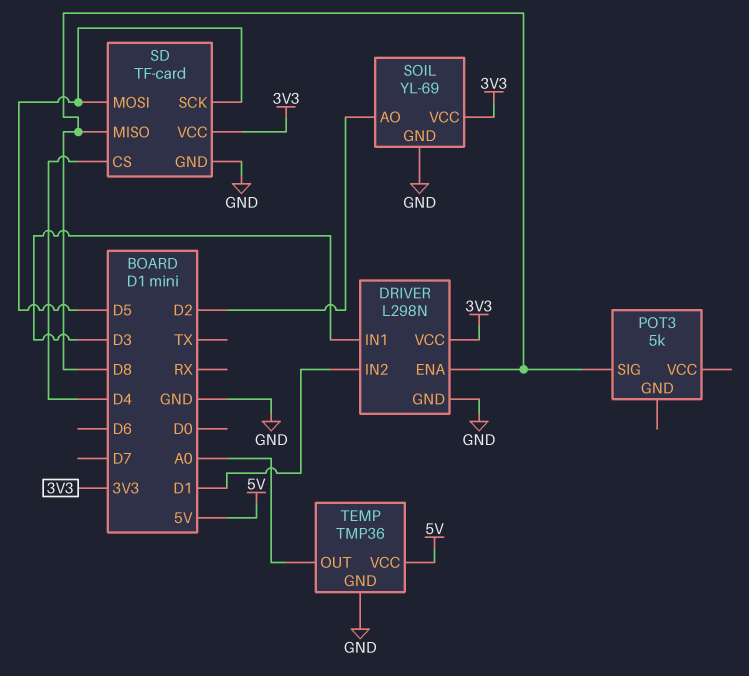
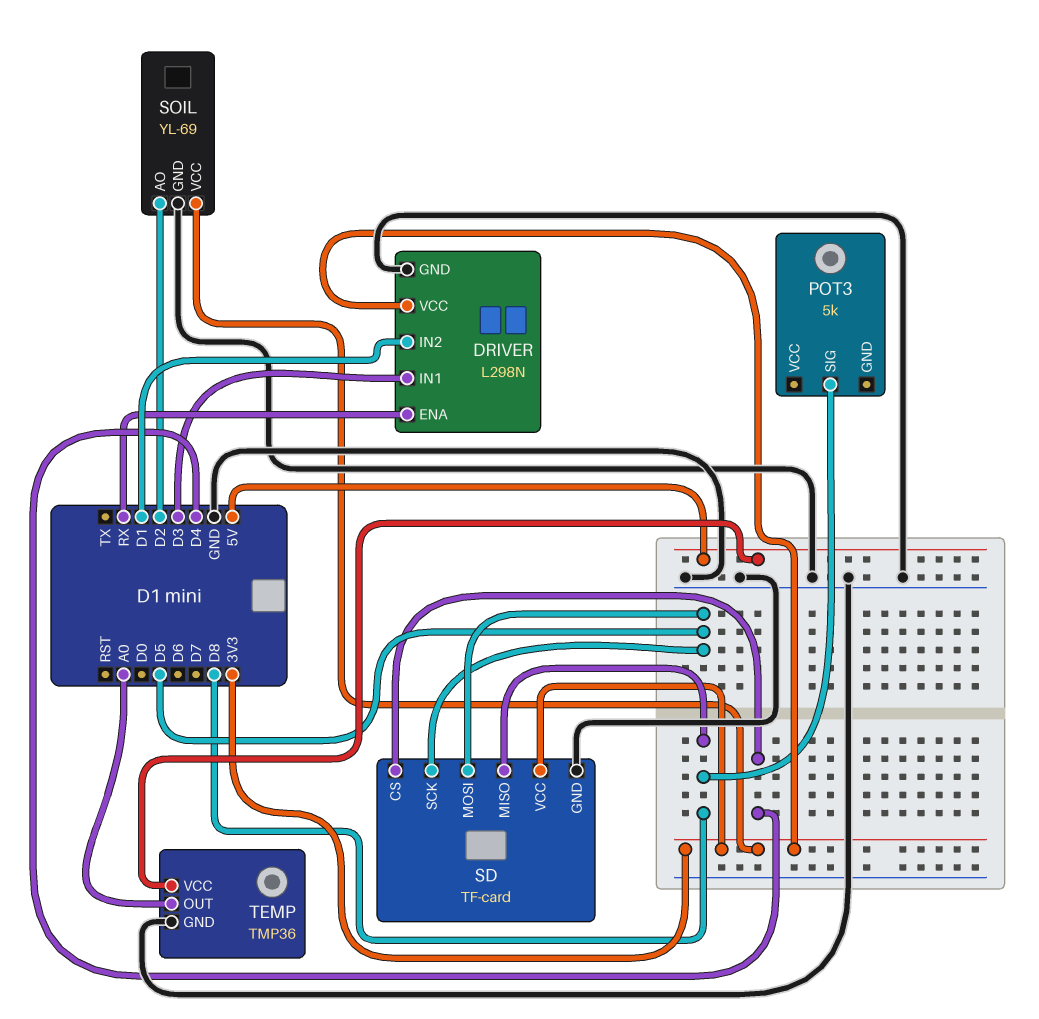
DRIVER pin ENA: D8 -> RX

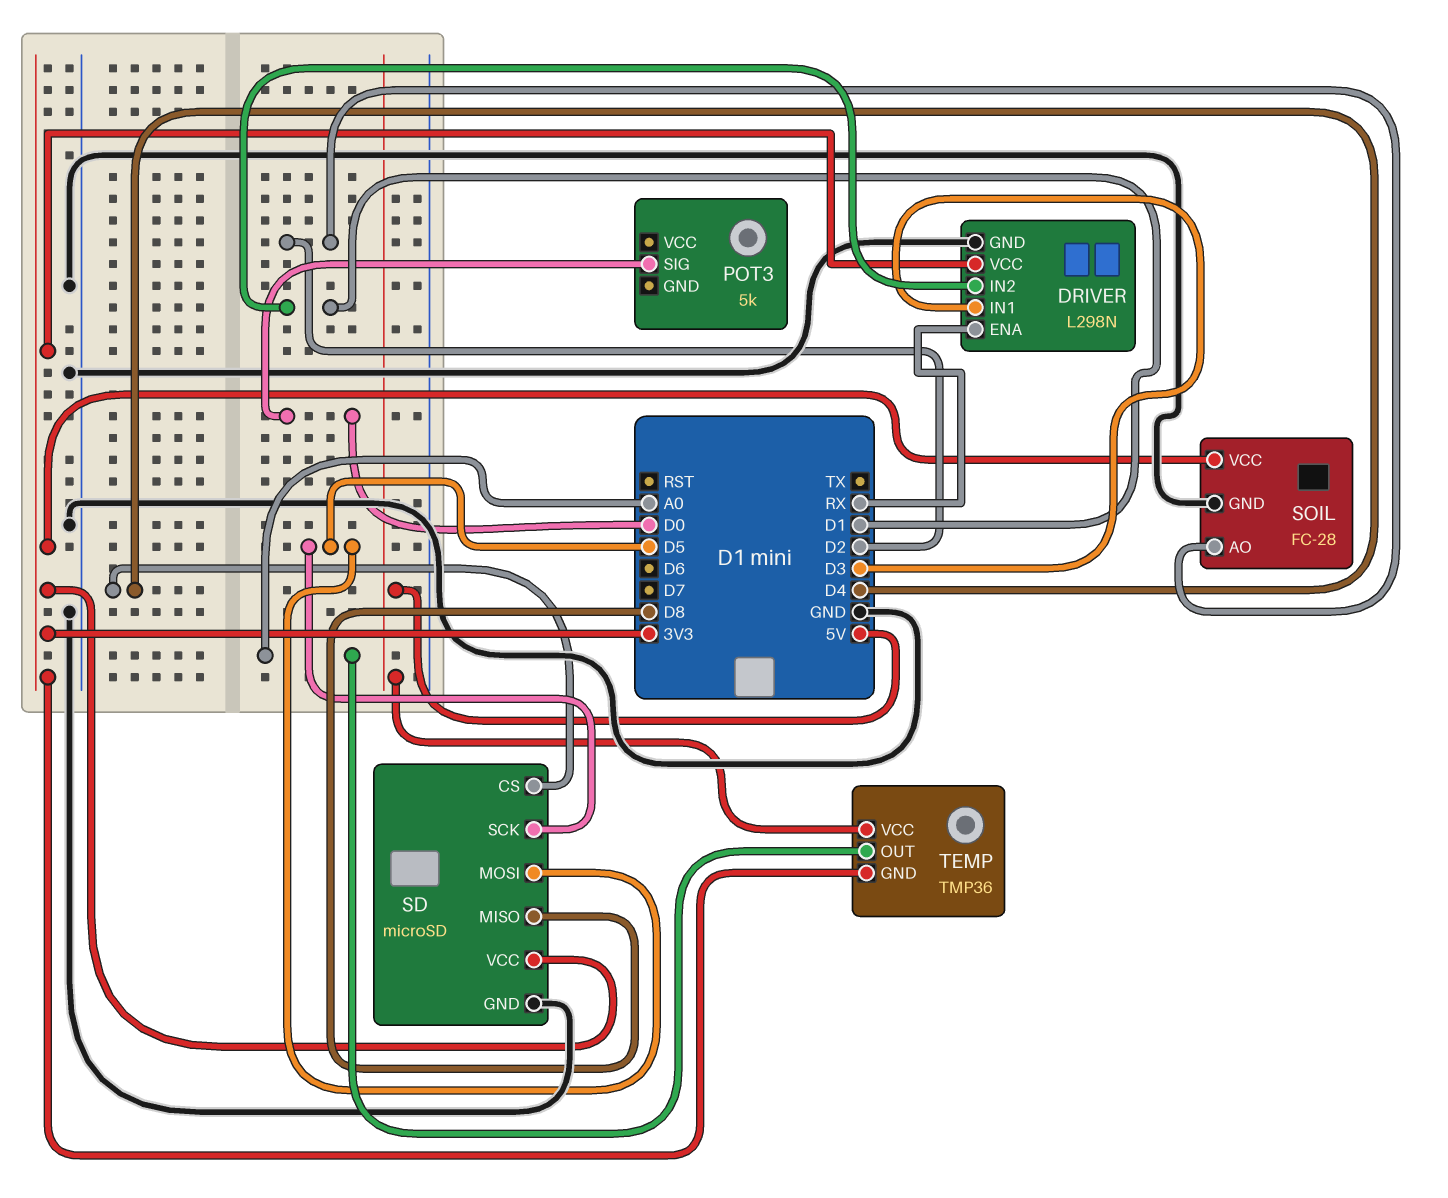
POT3 pin SIG: D8 -> D0
SD: TF-card -> microSD
SOIL: YL-69 -> FC-28
TEMP pin GND: GND -> 3V3

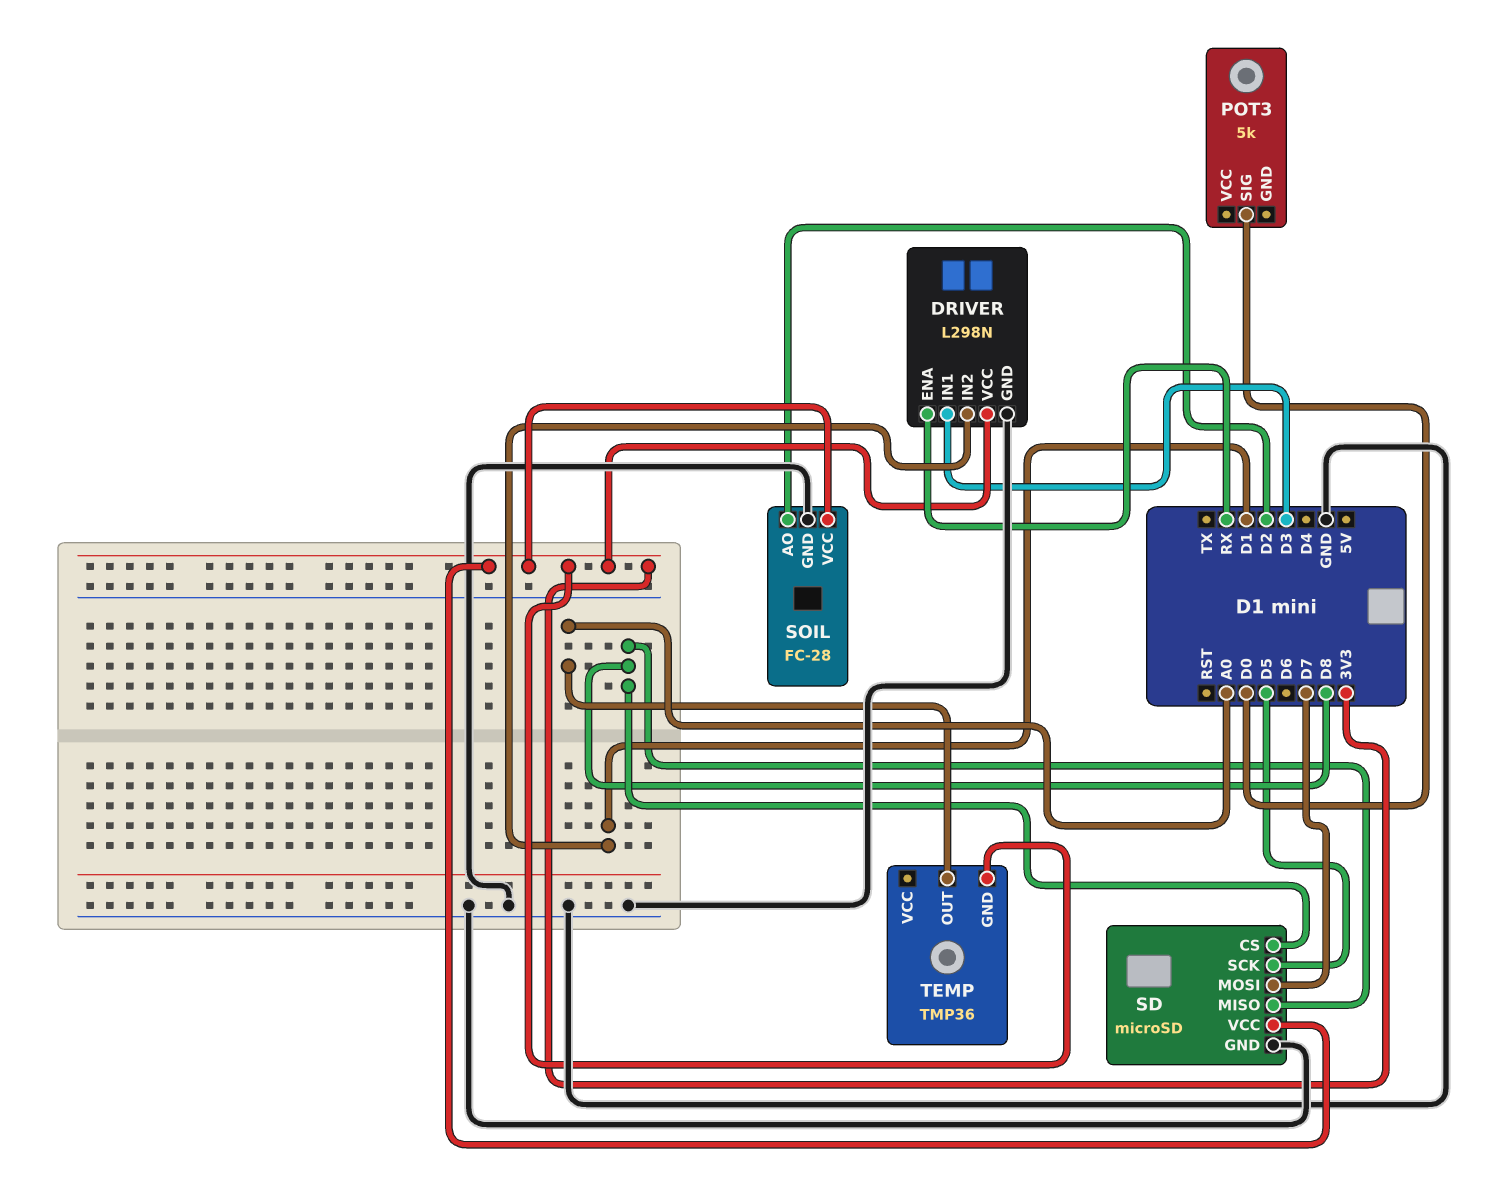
SD pin CS: D4 -> D8
SD pin MOSI: D5 -> D7
TEMP pin VCC: 5V -> none

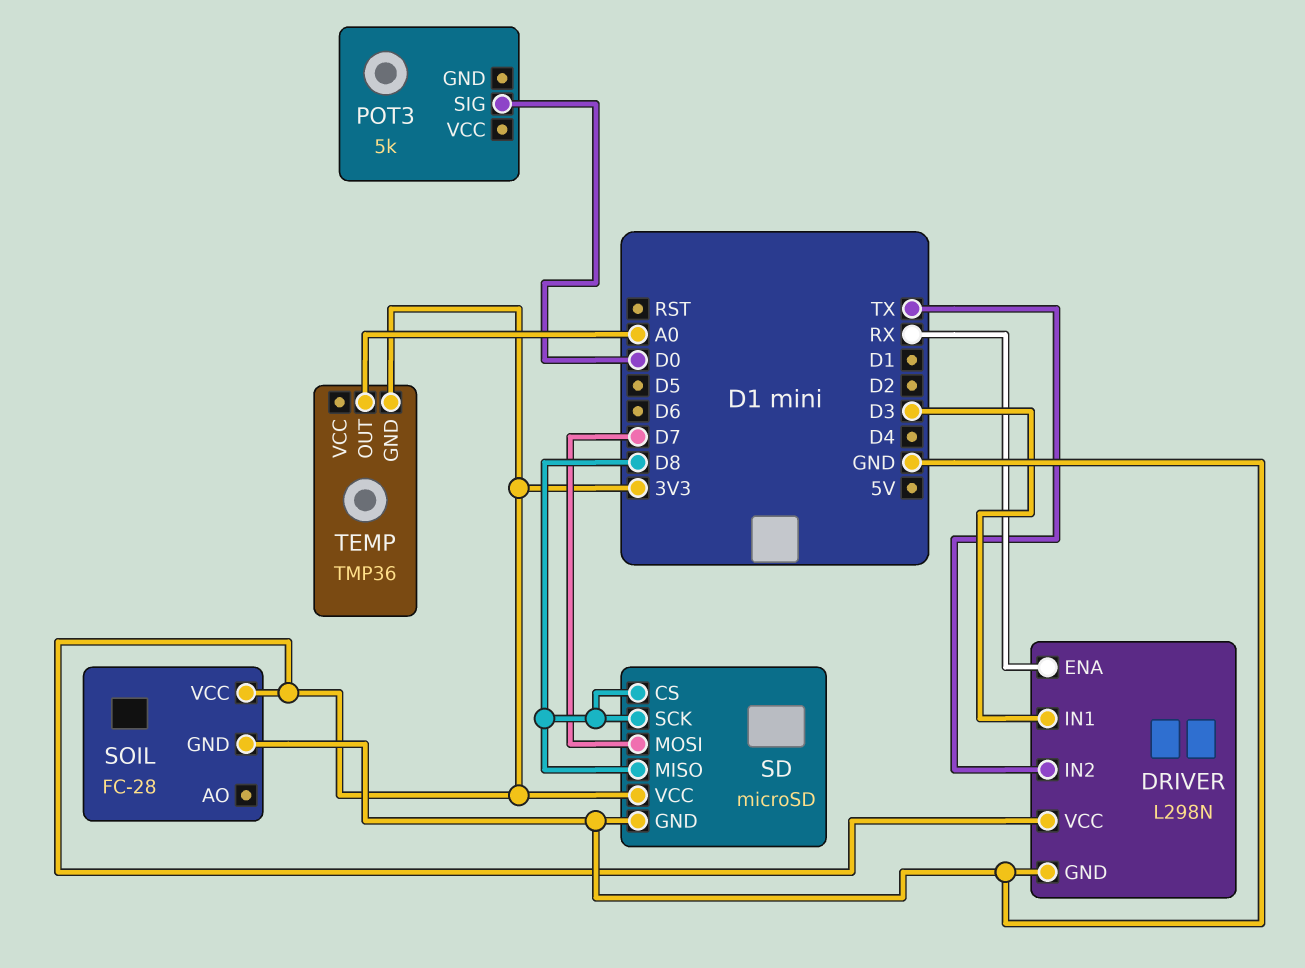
DRIVER pin IN2: D1 -> TX
SD pin SCK: D5 -> D8
SOIL pin AO: D2 -> none

